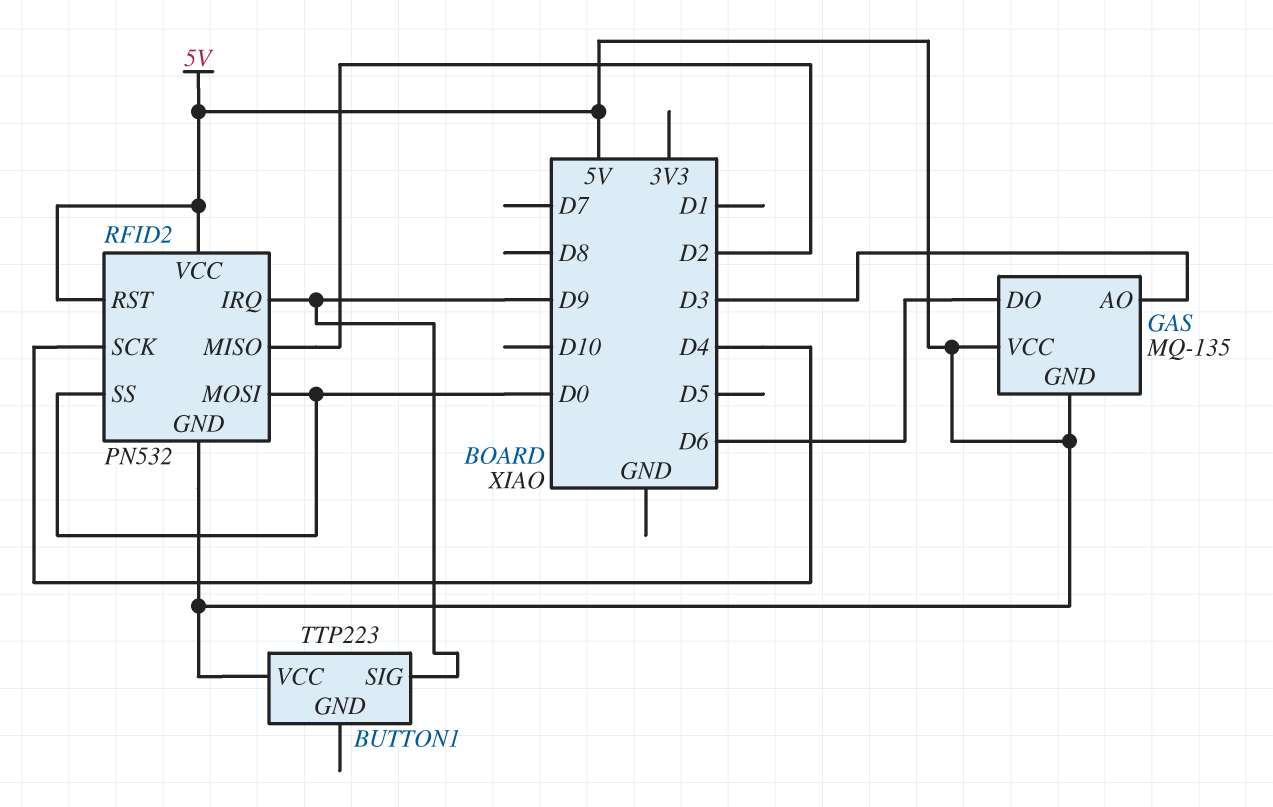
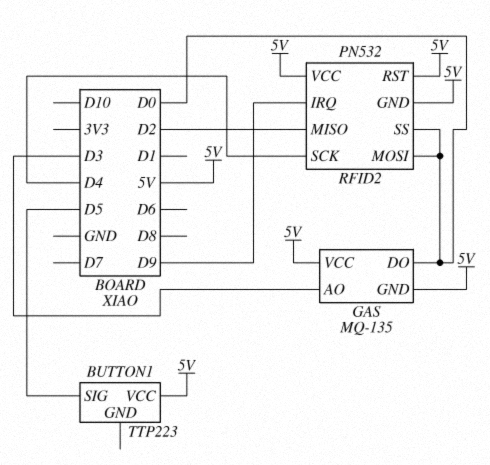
BUTTON1 pin SIG: D9 -> D5
GAS pin DO: D6 -> D0

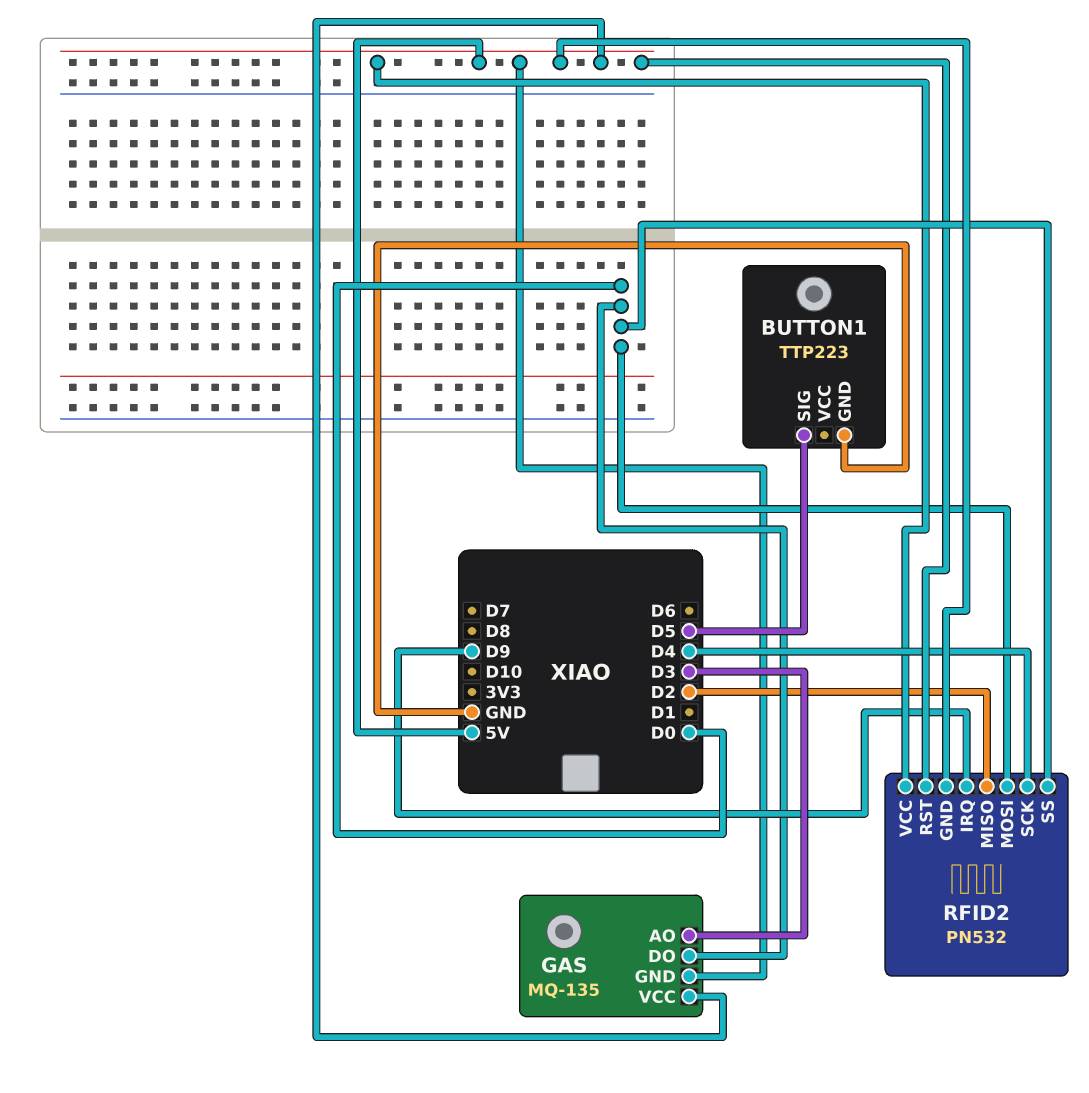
BUTTON1 pin GND: none -> GND
BUTTON1 pin VCC: 5V -> none

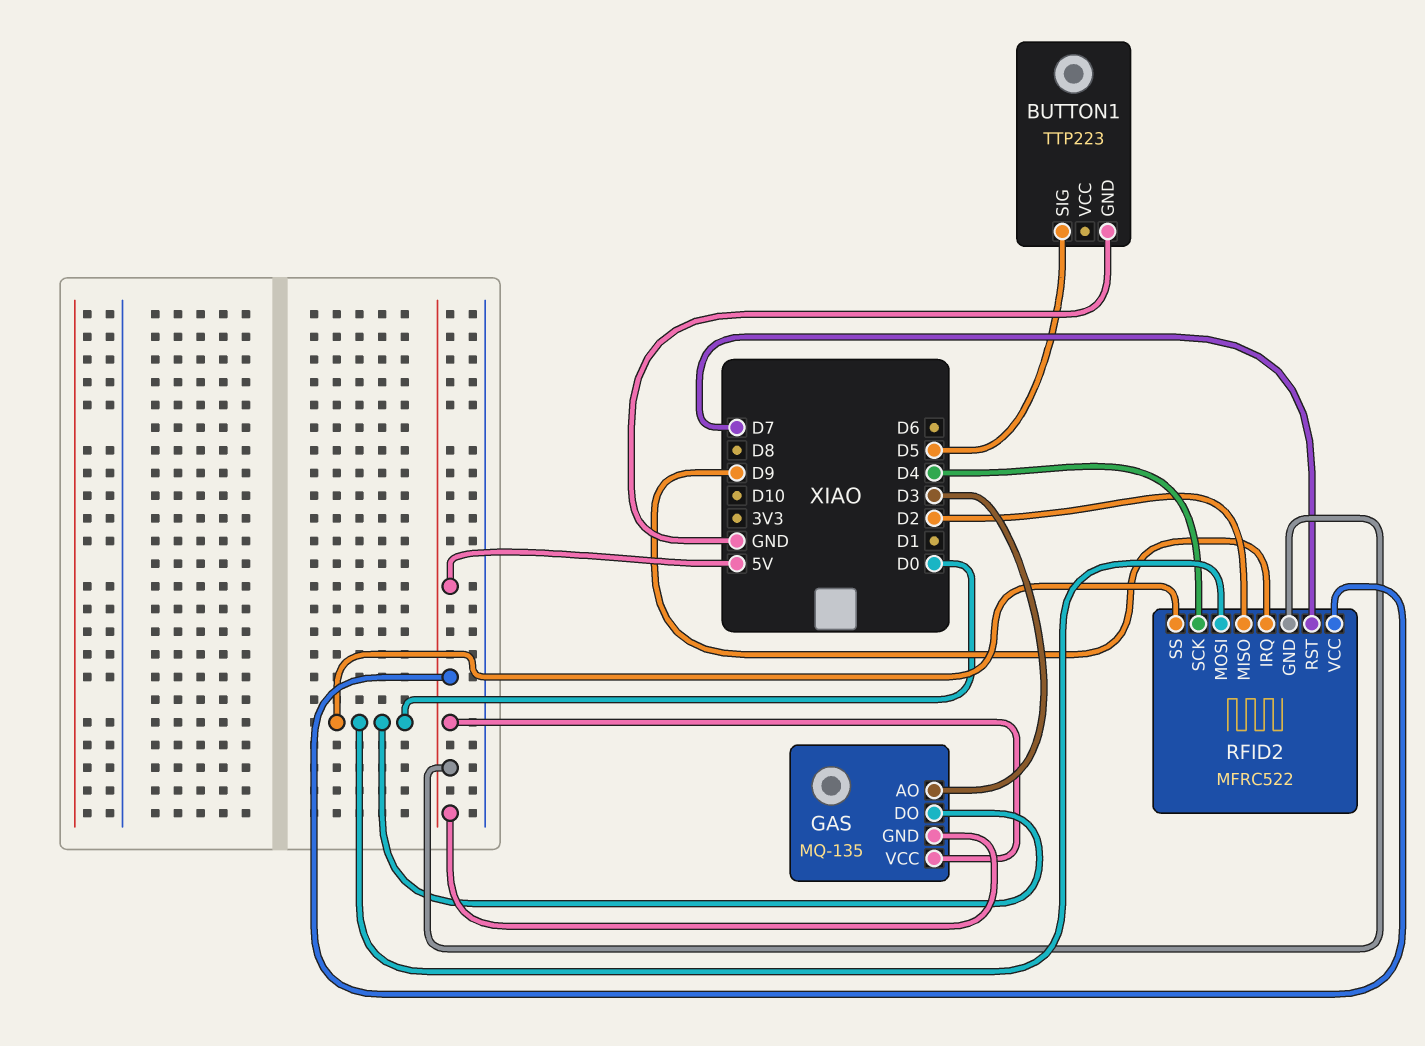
RFID2: PN532 -> MFRC522
RFID2 pin RST: 5V -> D7

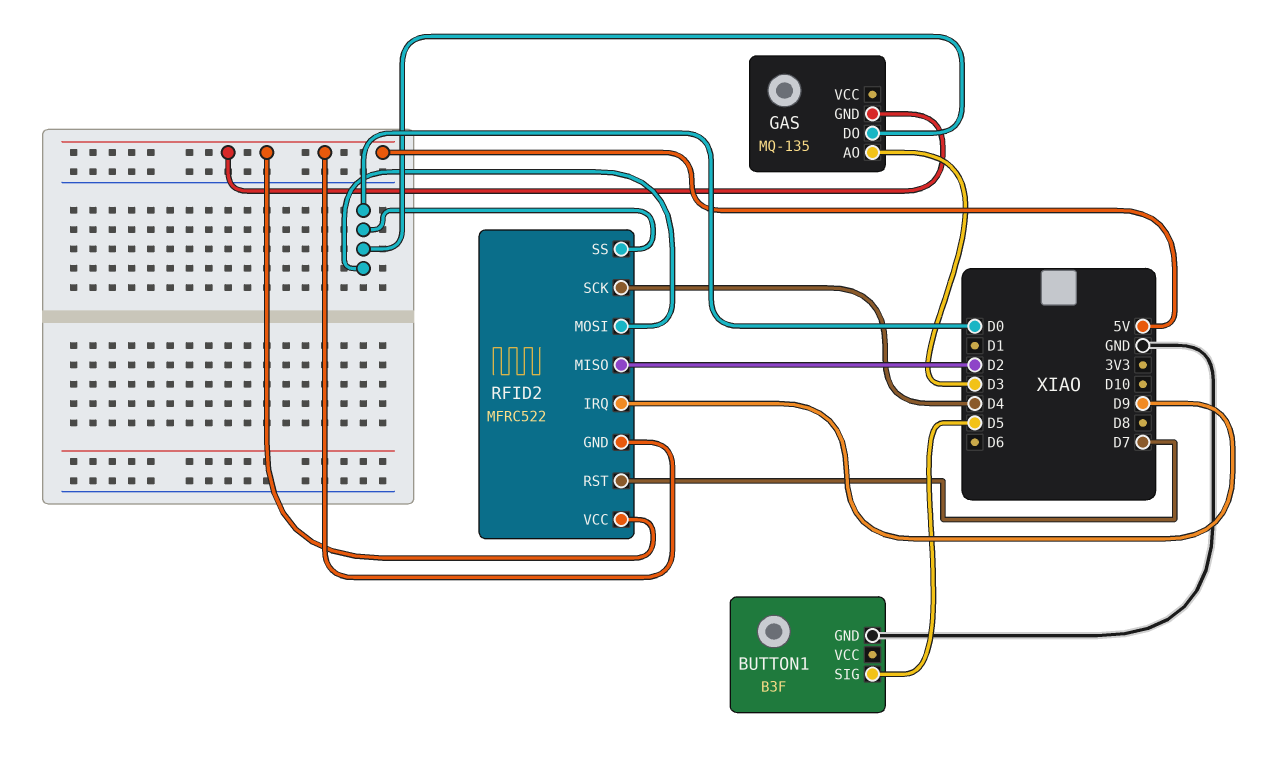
BUTTON1: TTP223 -> B3F
GAS pin VCC: 5V -> none

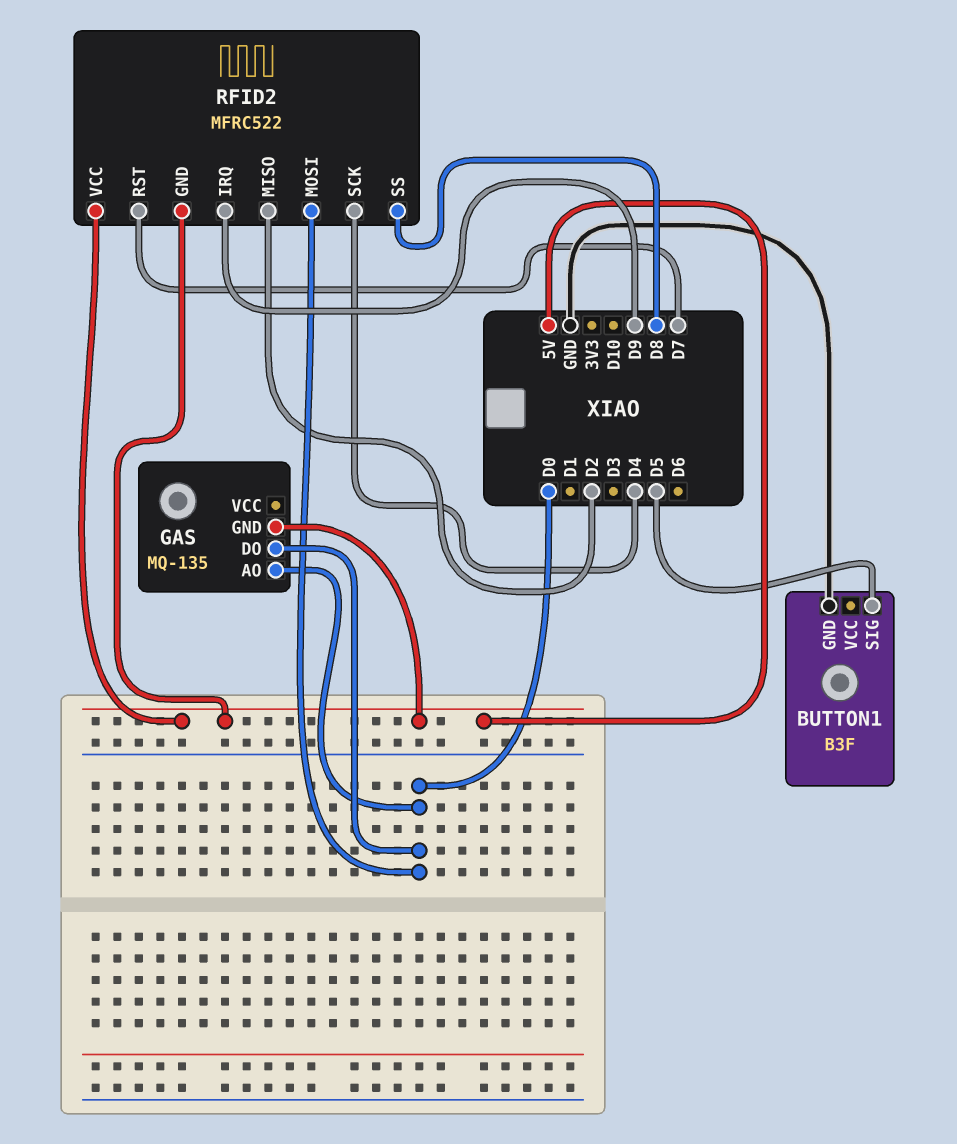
GAS pin AO: D3 -> D0
RFID2 pin SS: D0 -> D8

